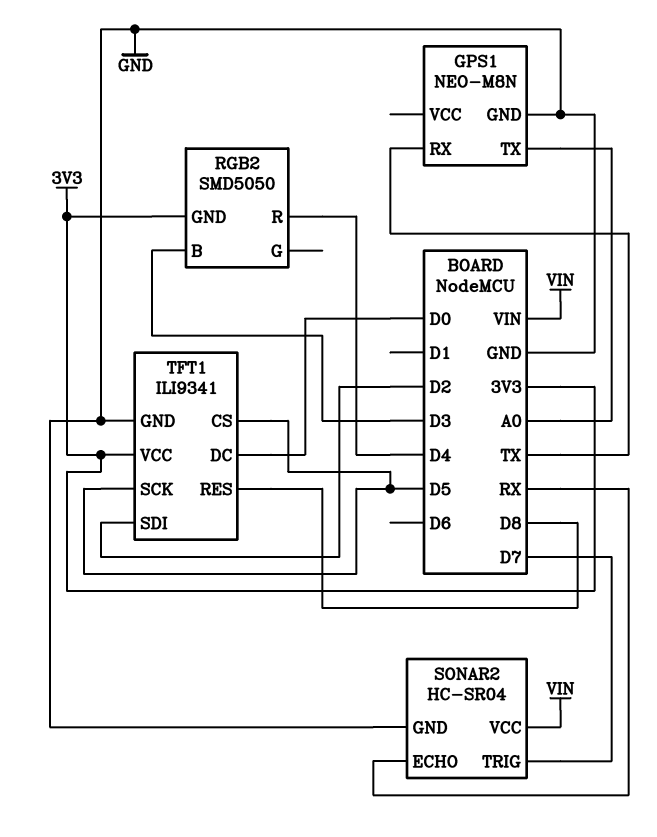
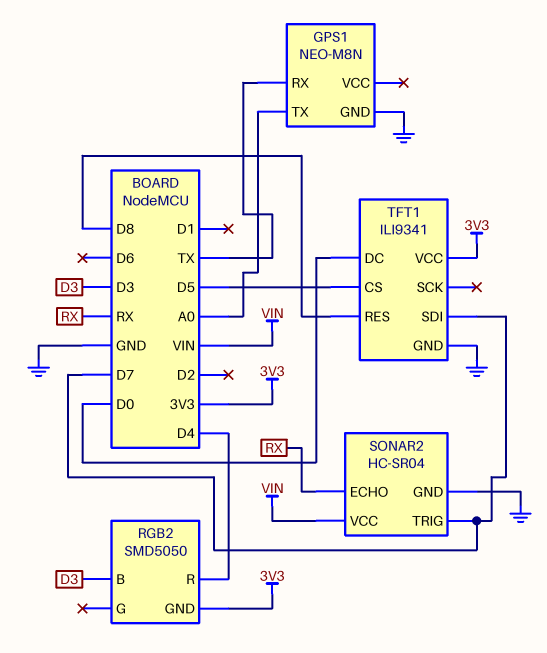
TFT1 pin SCK: D5 -> none
TFT1 pin SDI: D2 -> D7

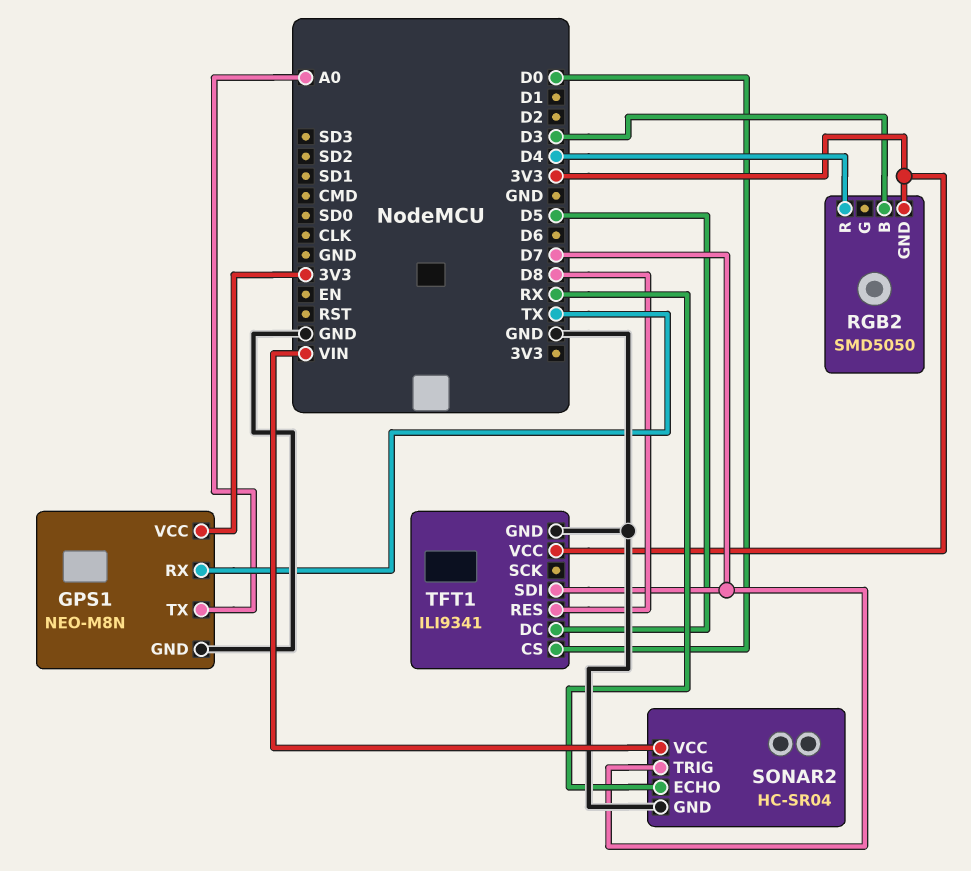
GPS1 pin VCC: none -> 3V3
TFT1 pin CS: D5 -> D0
TFT1 pin DC: D0 -> D5

